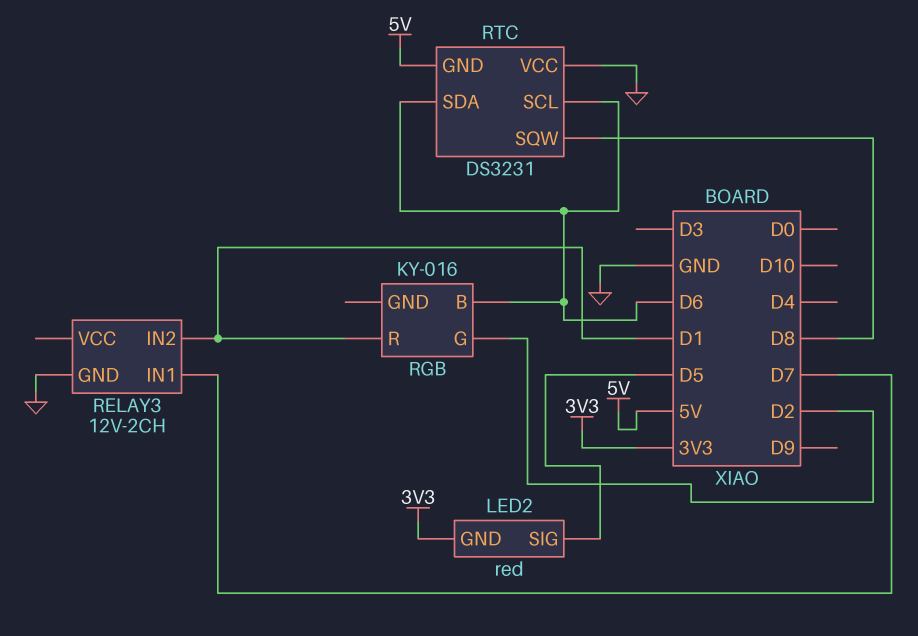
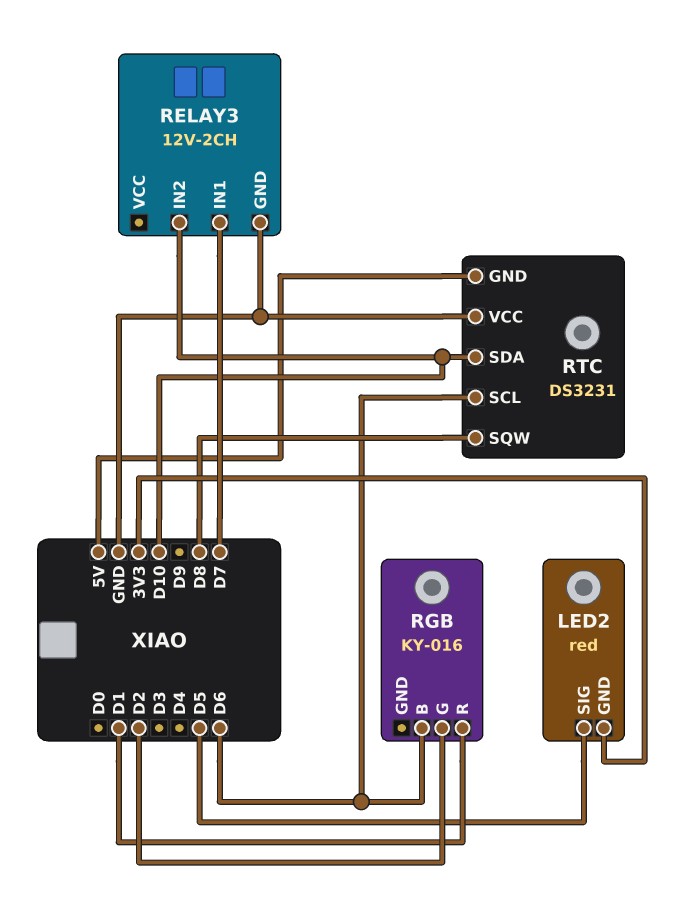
RELAY3 pin IN2: D1 -> D10
RTC pin SDA: D6 -> D10

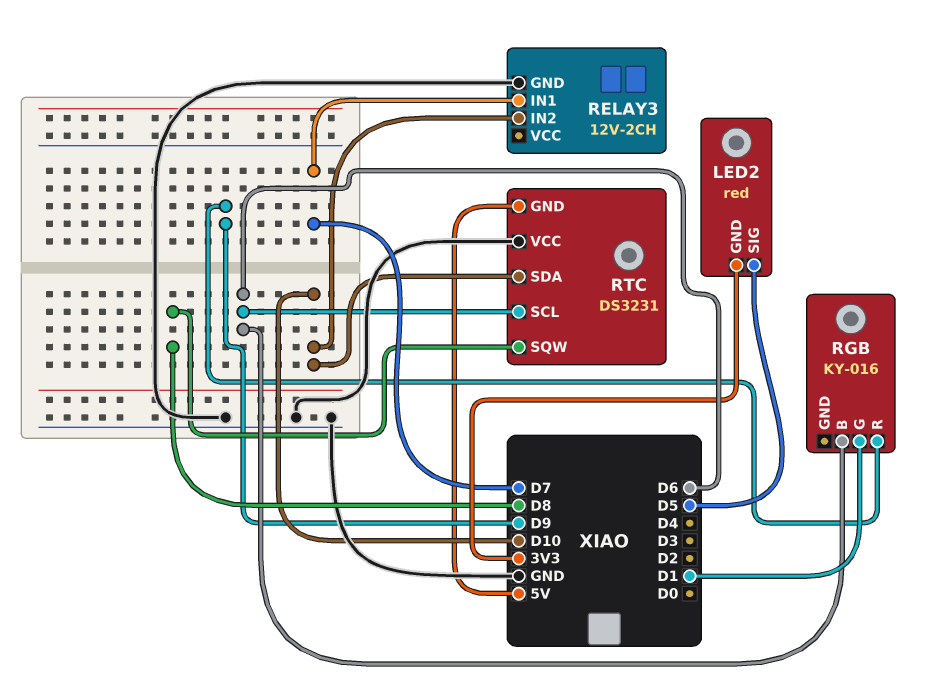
RGB pin G: D2 -> D1
RGB pin R: D1 -> D9

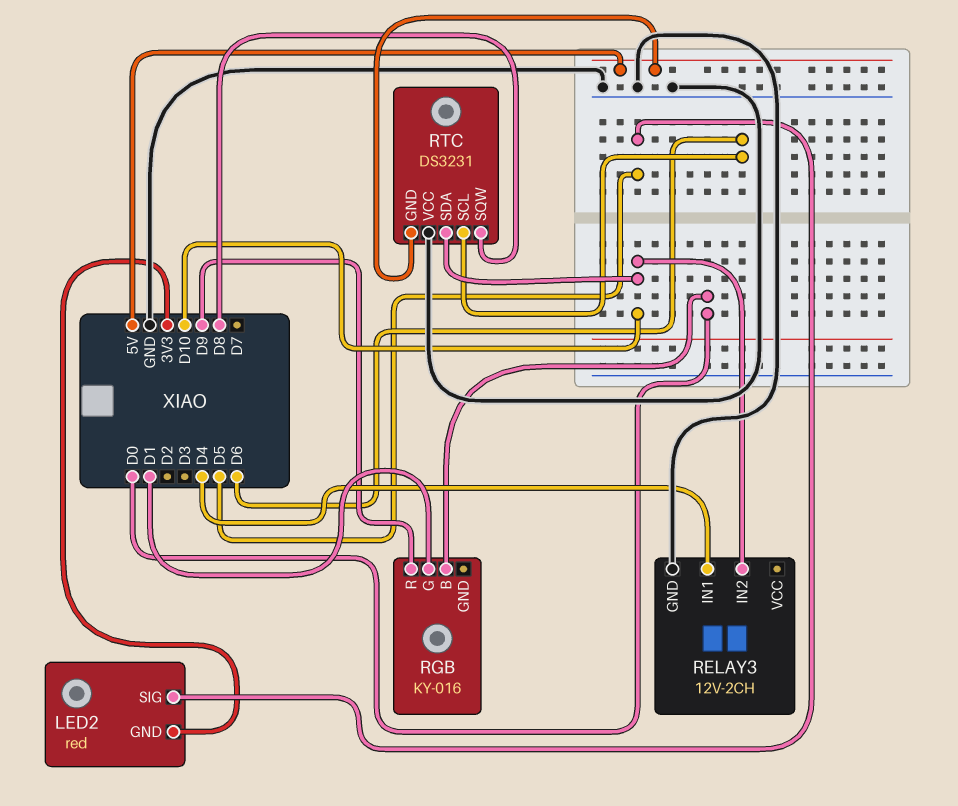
RELAY3 pin IN1: D7 -> D4
RGB pin B: D6 -> D0

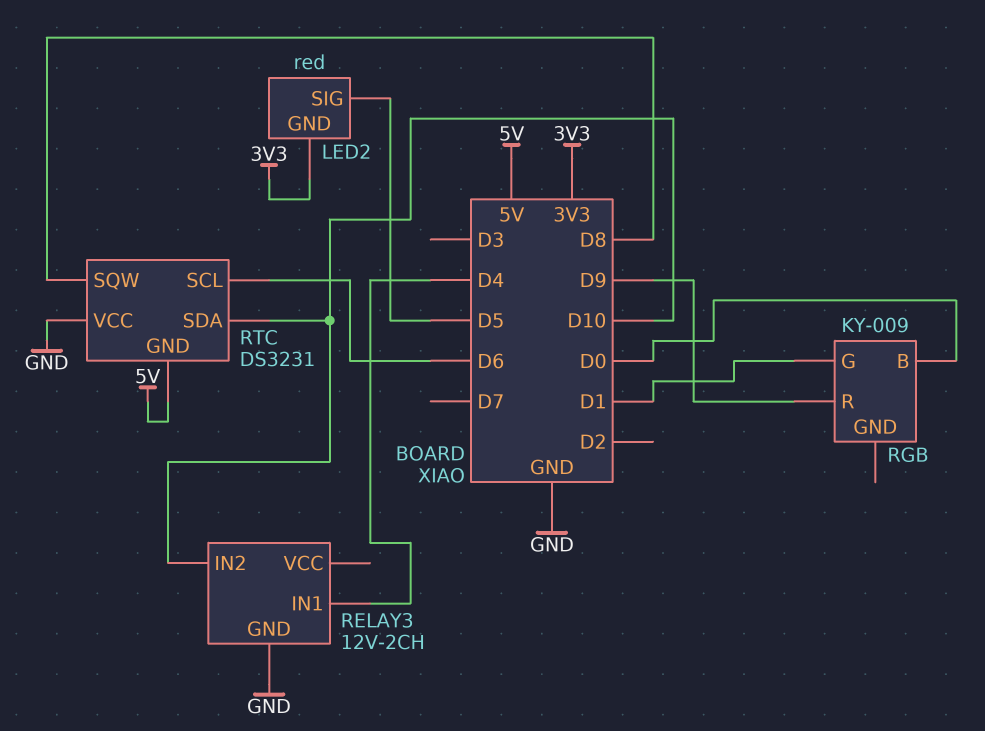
RGB: KY-016 -> KY-009

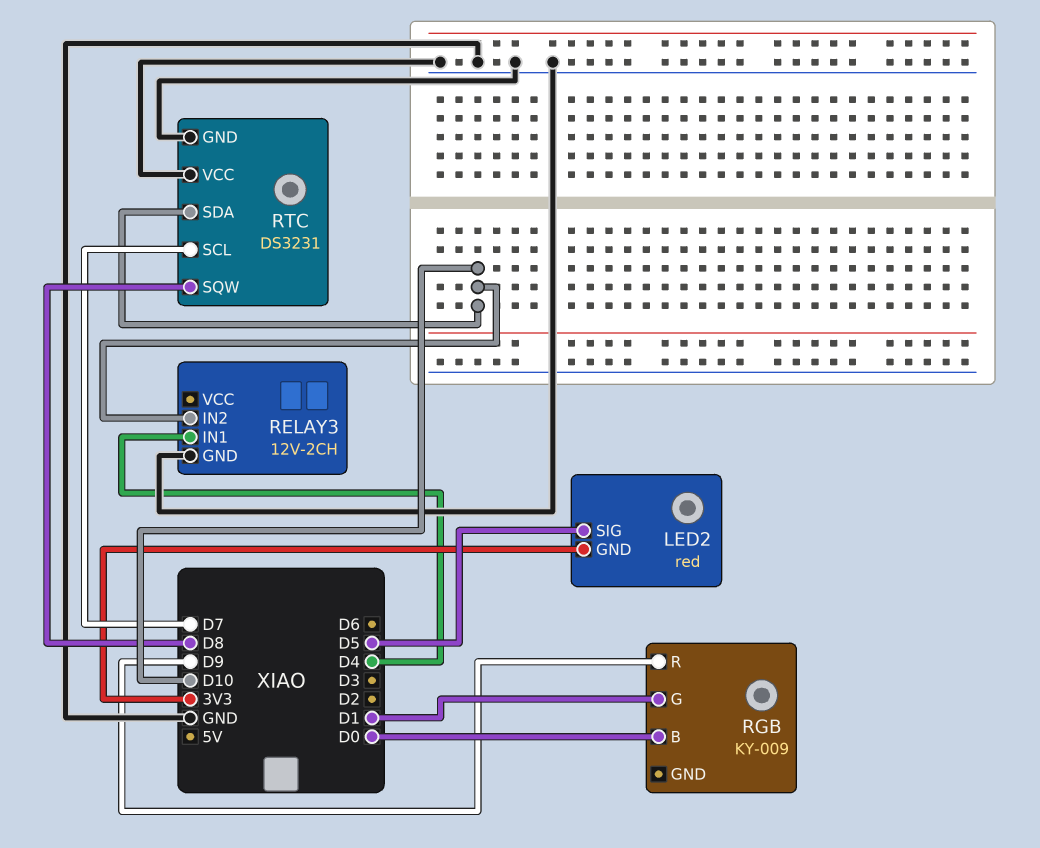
RTC pin GND: 5V -> GND
RTC pin SCL: D6 -> D7

